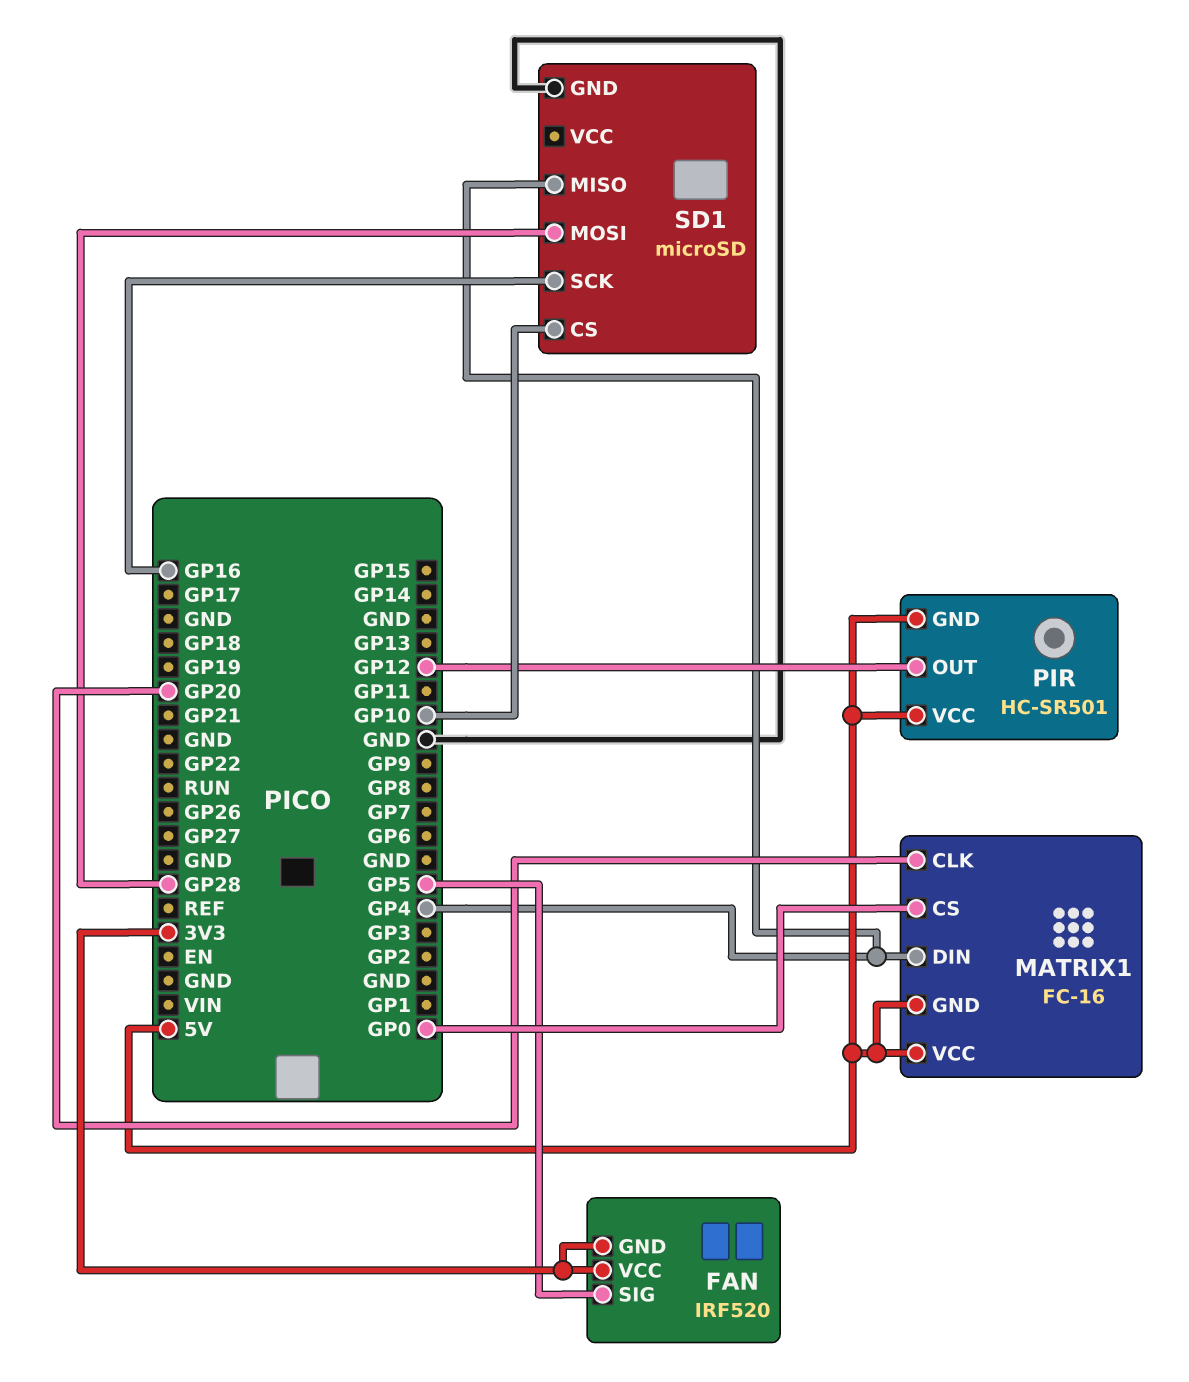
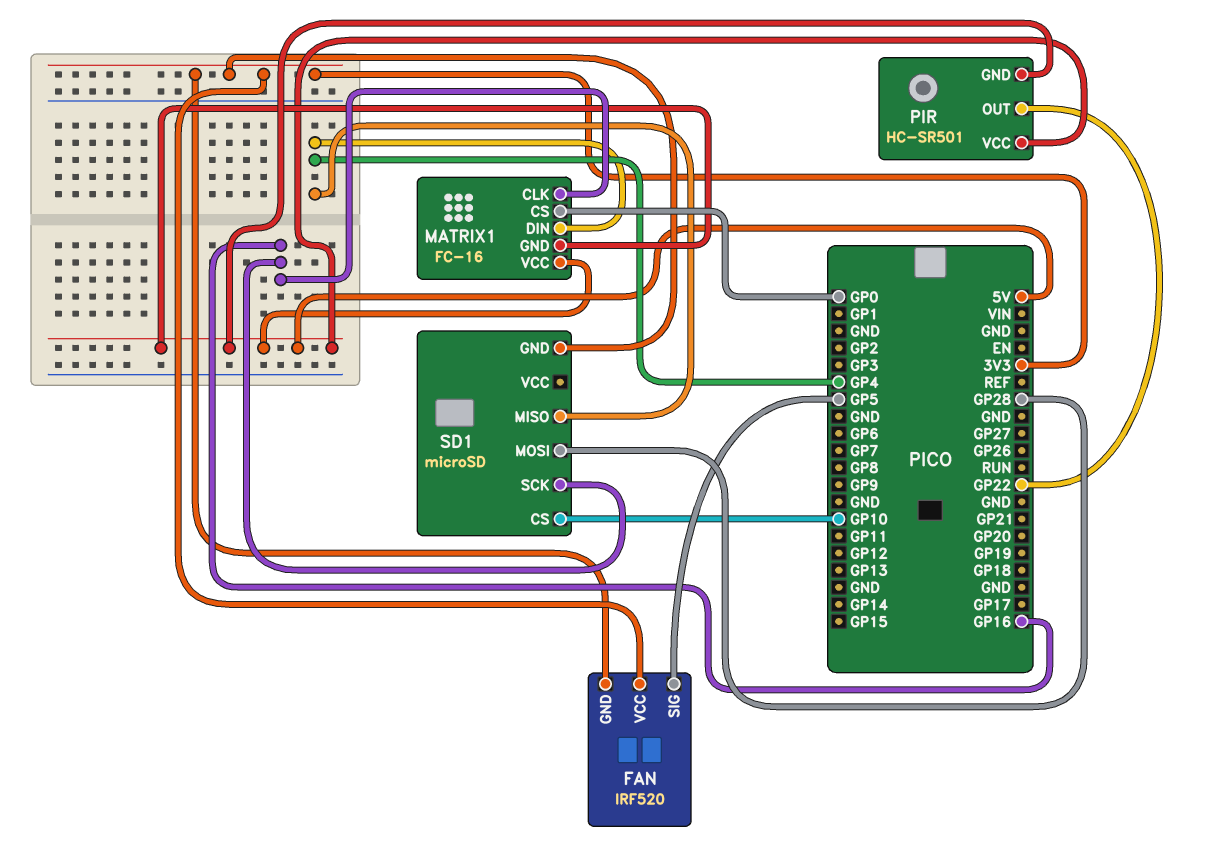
MATRIX1 pin CLK: GP20 -> GP16
PIR pin OUT: GP12 -> GP22
SD1 pin GND: GND -> 3V3

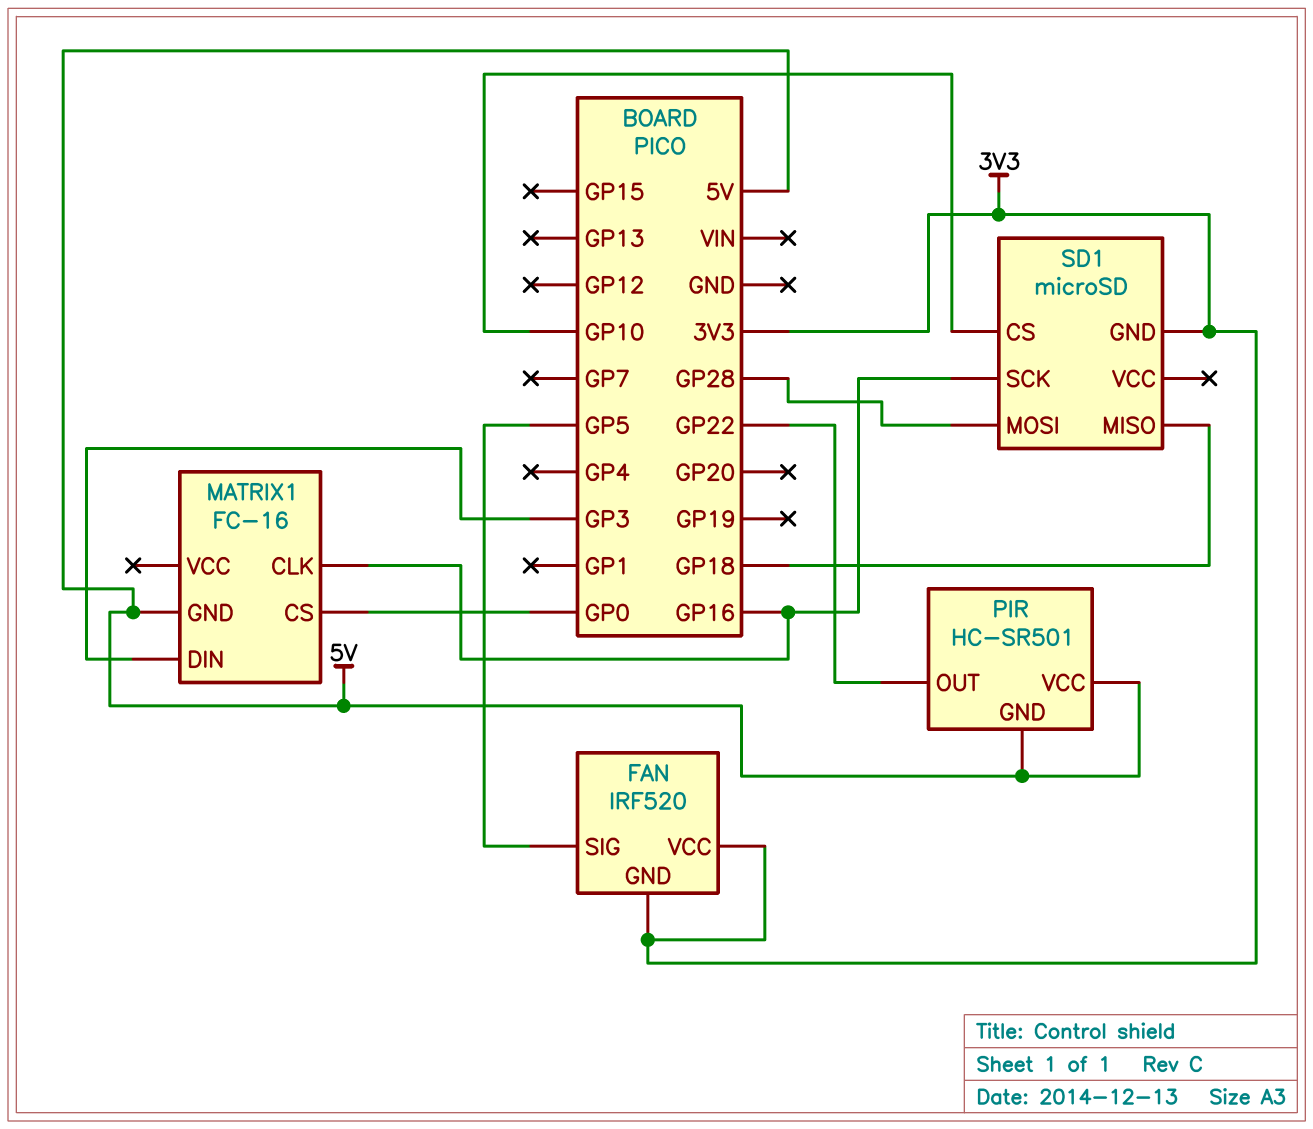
MATRIX1 pin DIN: GP4 -> GP3
MATRIX1 pin VCC: 5V -> none
SD1 pin MISO: GP4 -> GP18

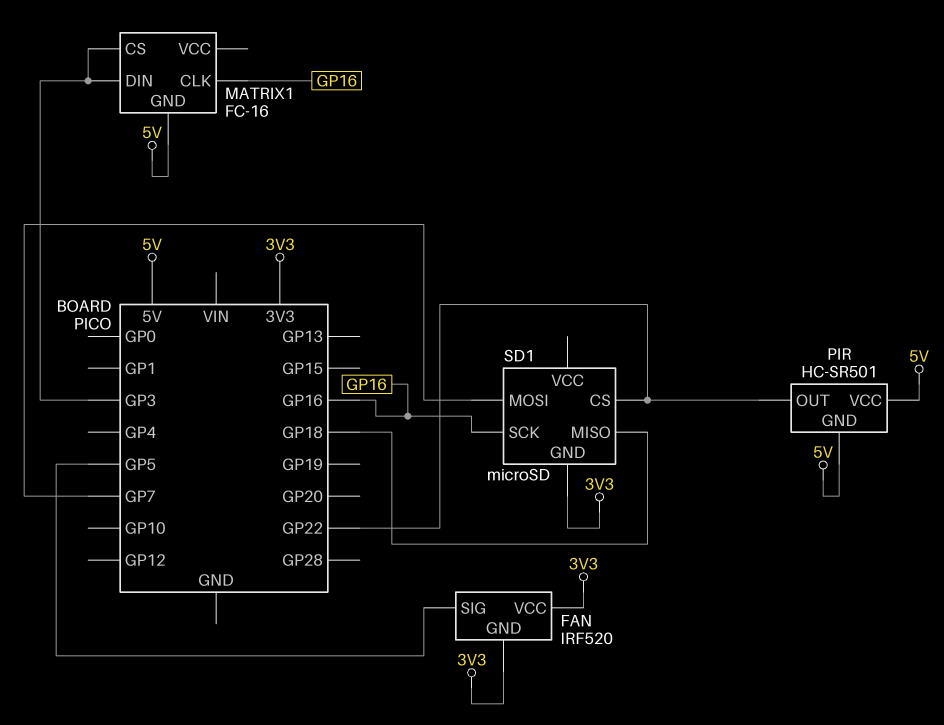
MATRIX1 pin CS: GP0 -> GP3
SD1 pin CS: GP10 -> GP22
SD1 pin MOSI: GP28 -> GP7

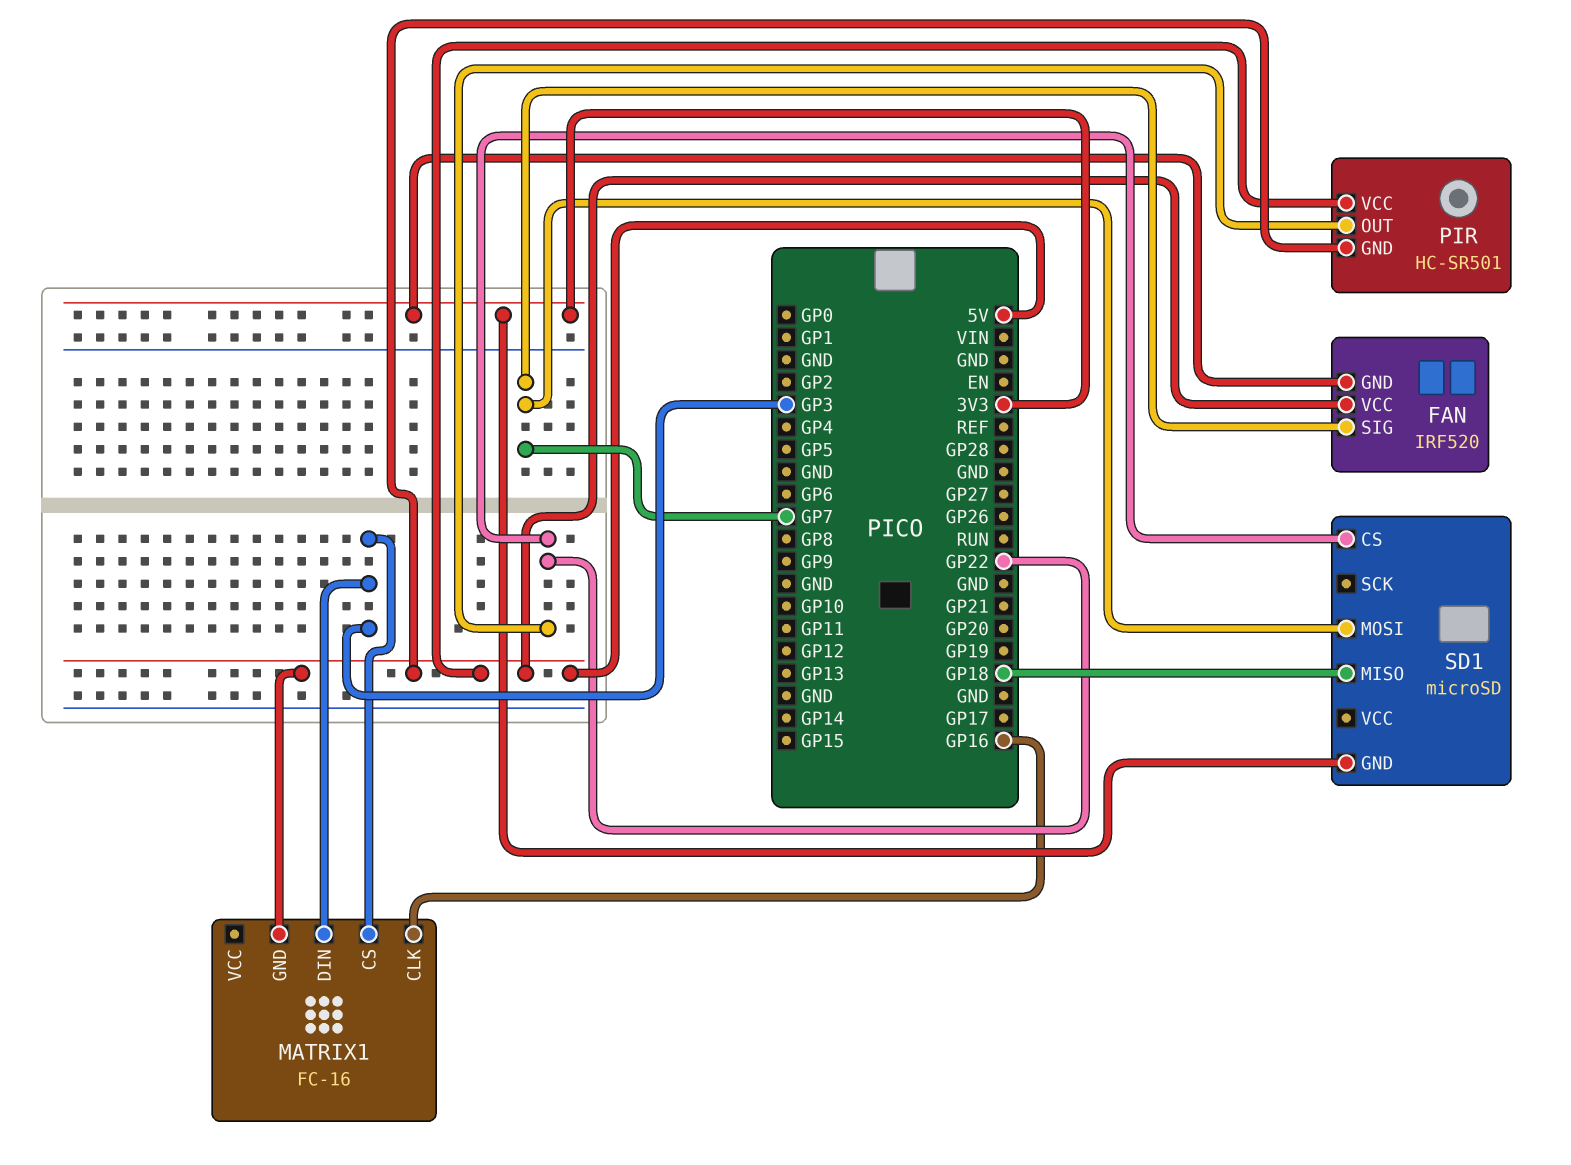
FAN pin SIG: GP5 -> GP7
FAN pin VCC: 3V3 -> 5V
SD1 pin SCK: GP16 -> none

